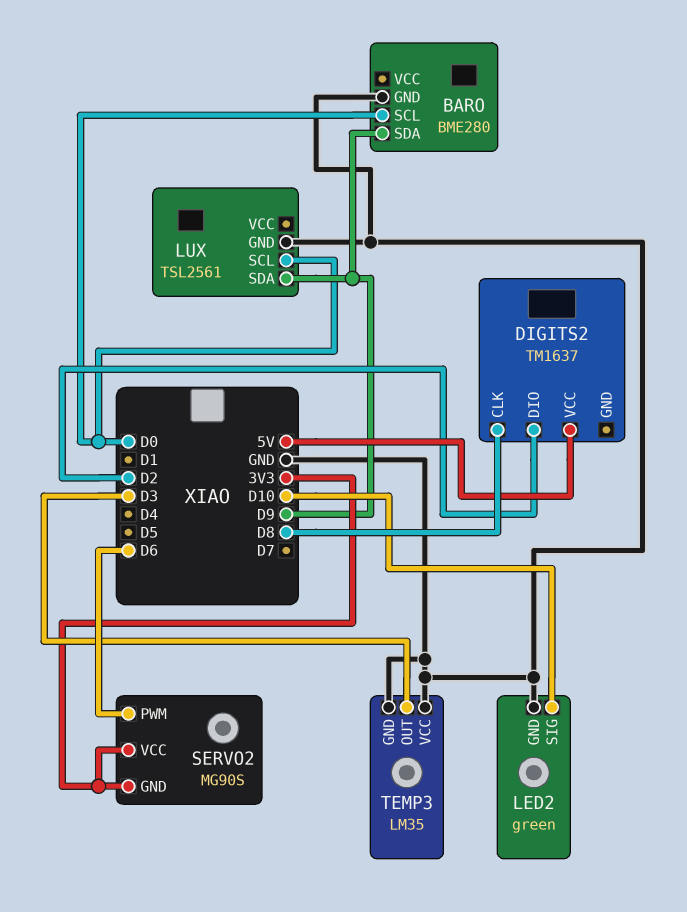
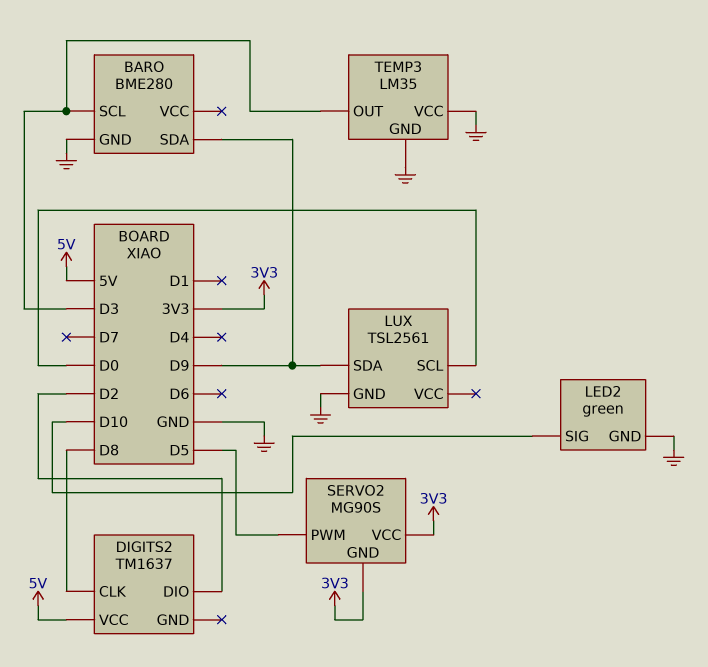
BARO pin SCL: D0 -> D3
SERVO2 pin PWM: D6 -> D5

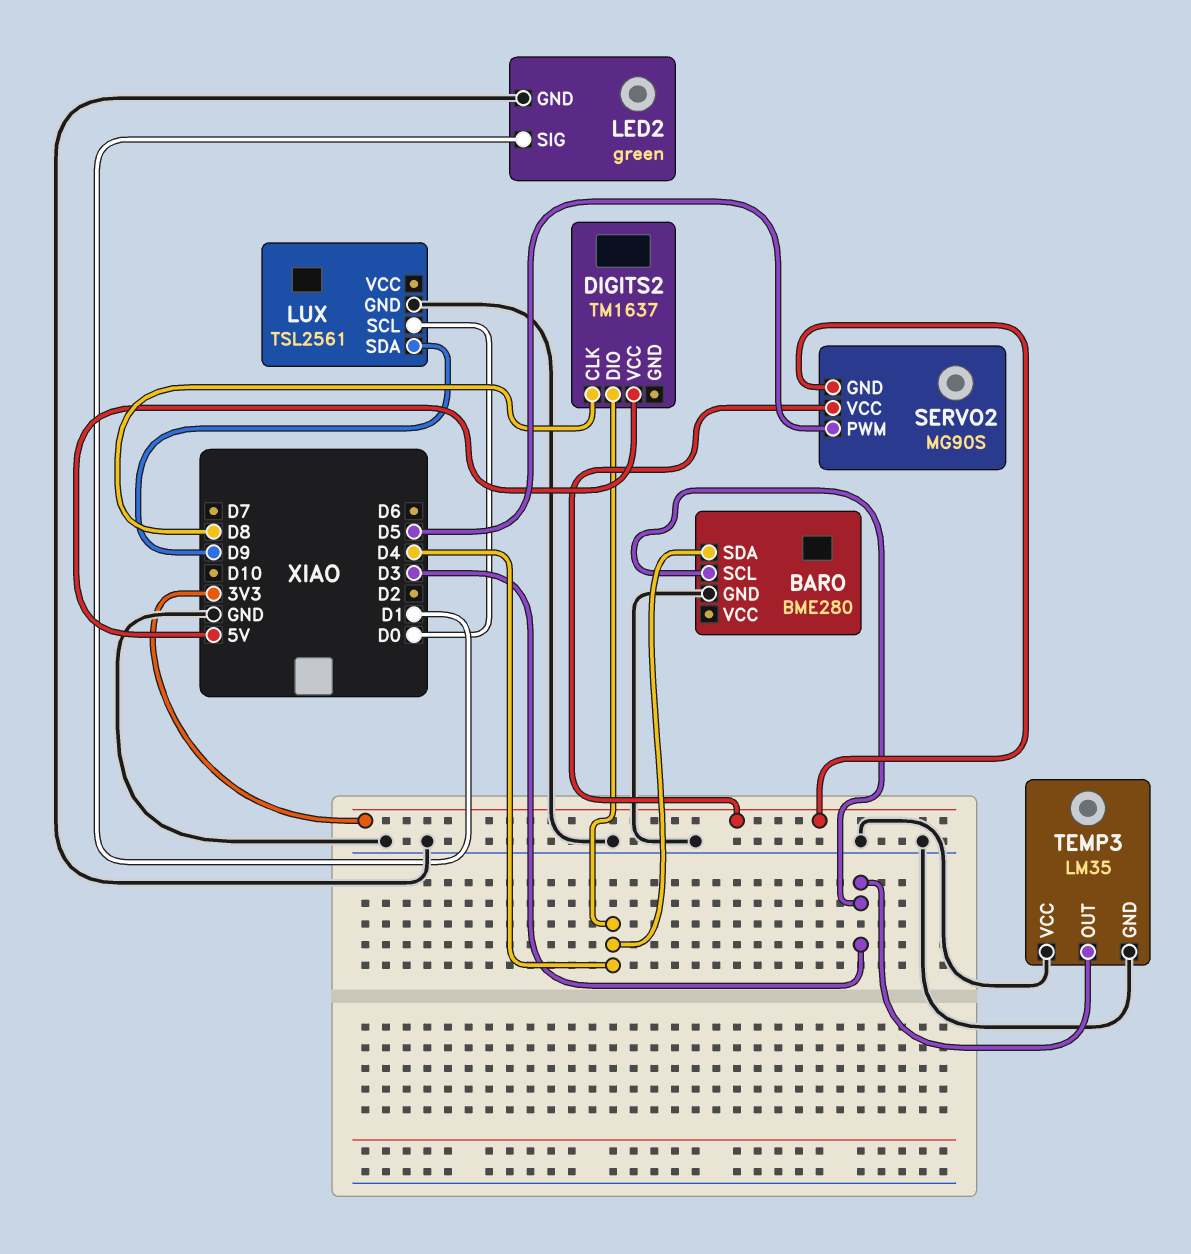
BARO pin SDA: D9 -> D4
DIGITS2 pin DIO: D2 -> D4
LED2 pin SIG: D10 -> D1

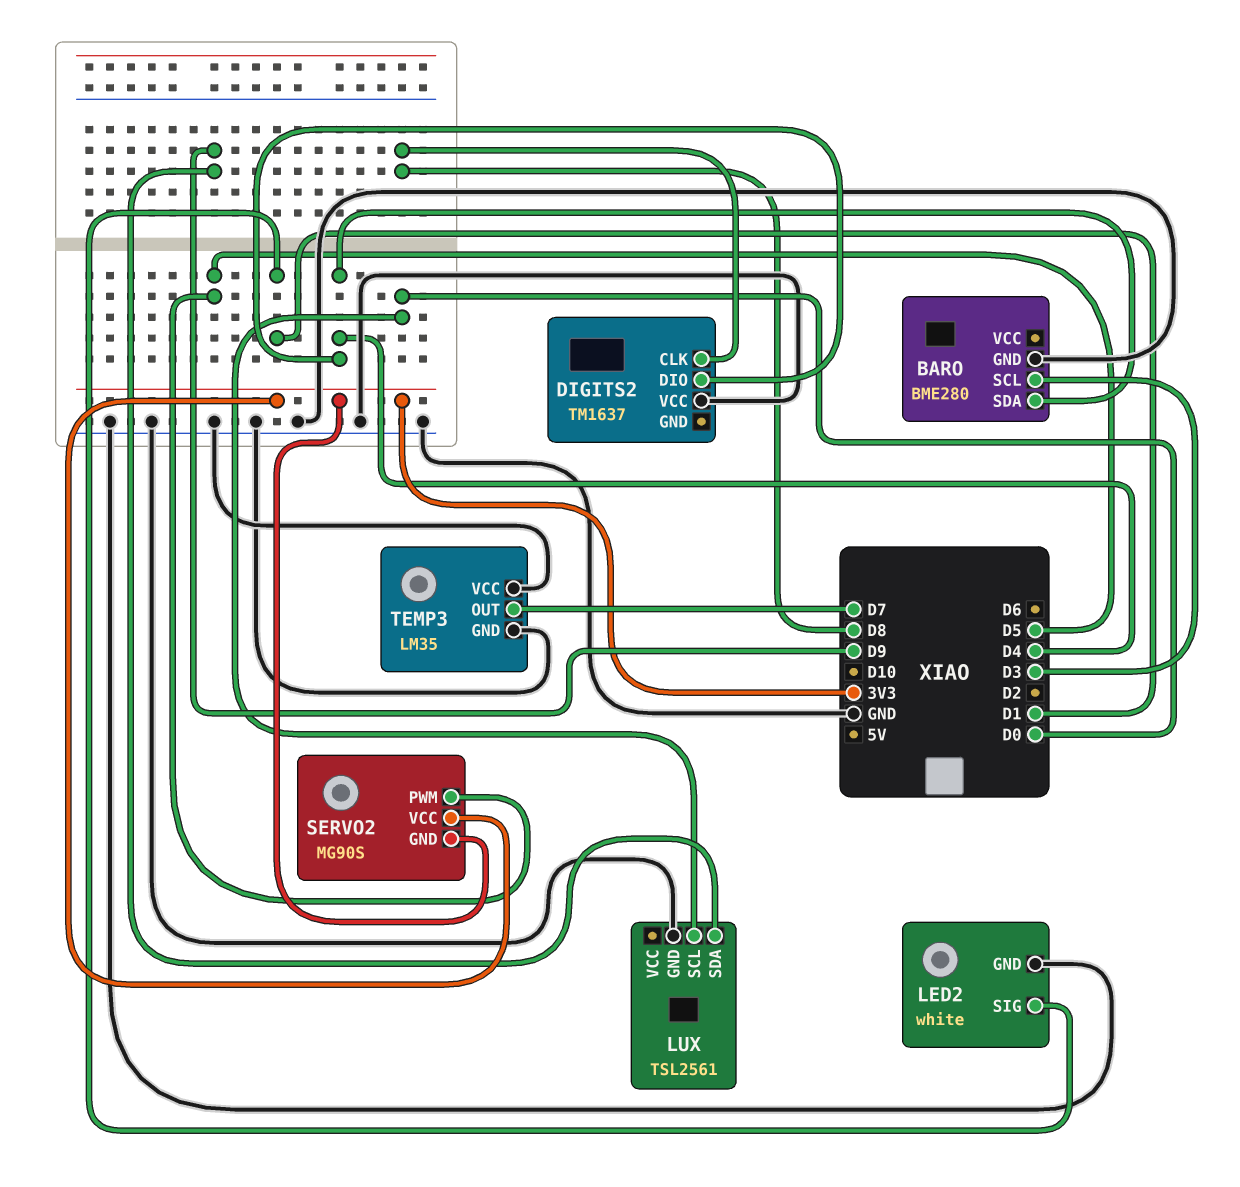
DIGITS2 pin VCC: 5V -> GND
LED2: green -> white
TEMP3 pin OUT: D3 -> D7

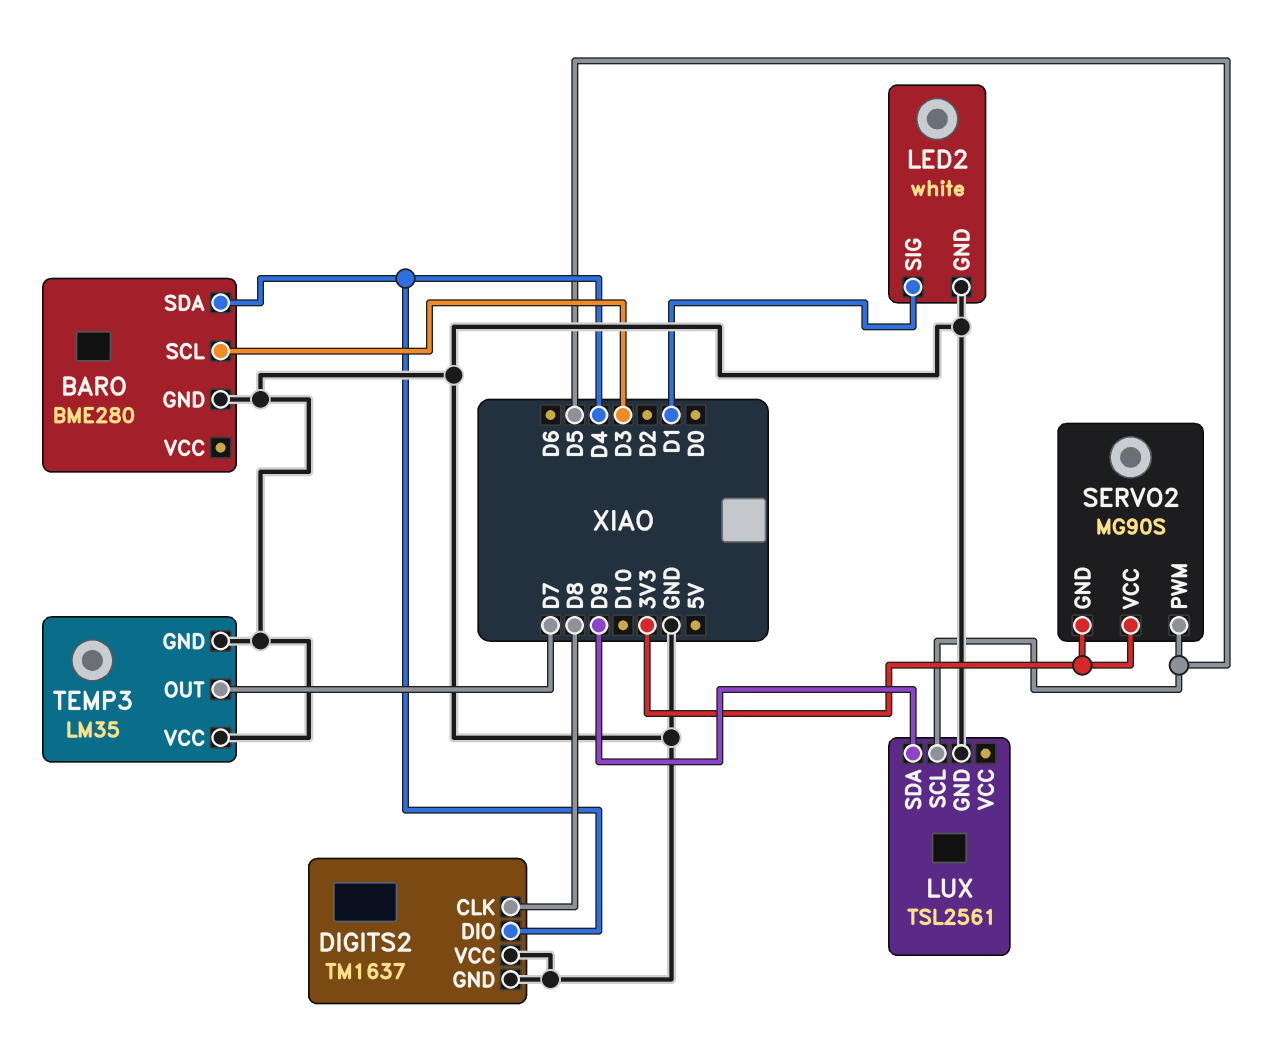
DIGITS2 pin GND: none -> GND
LUX pin SCL: D0 -> D5

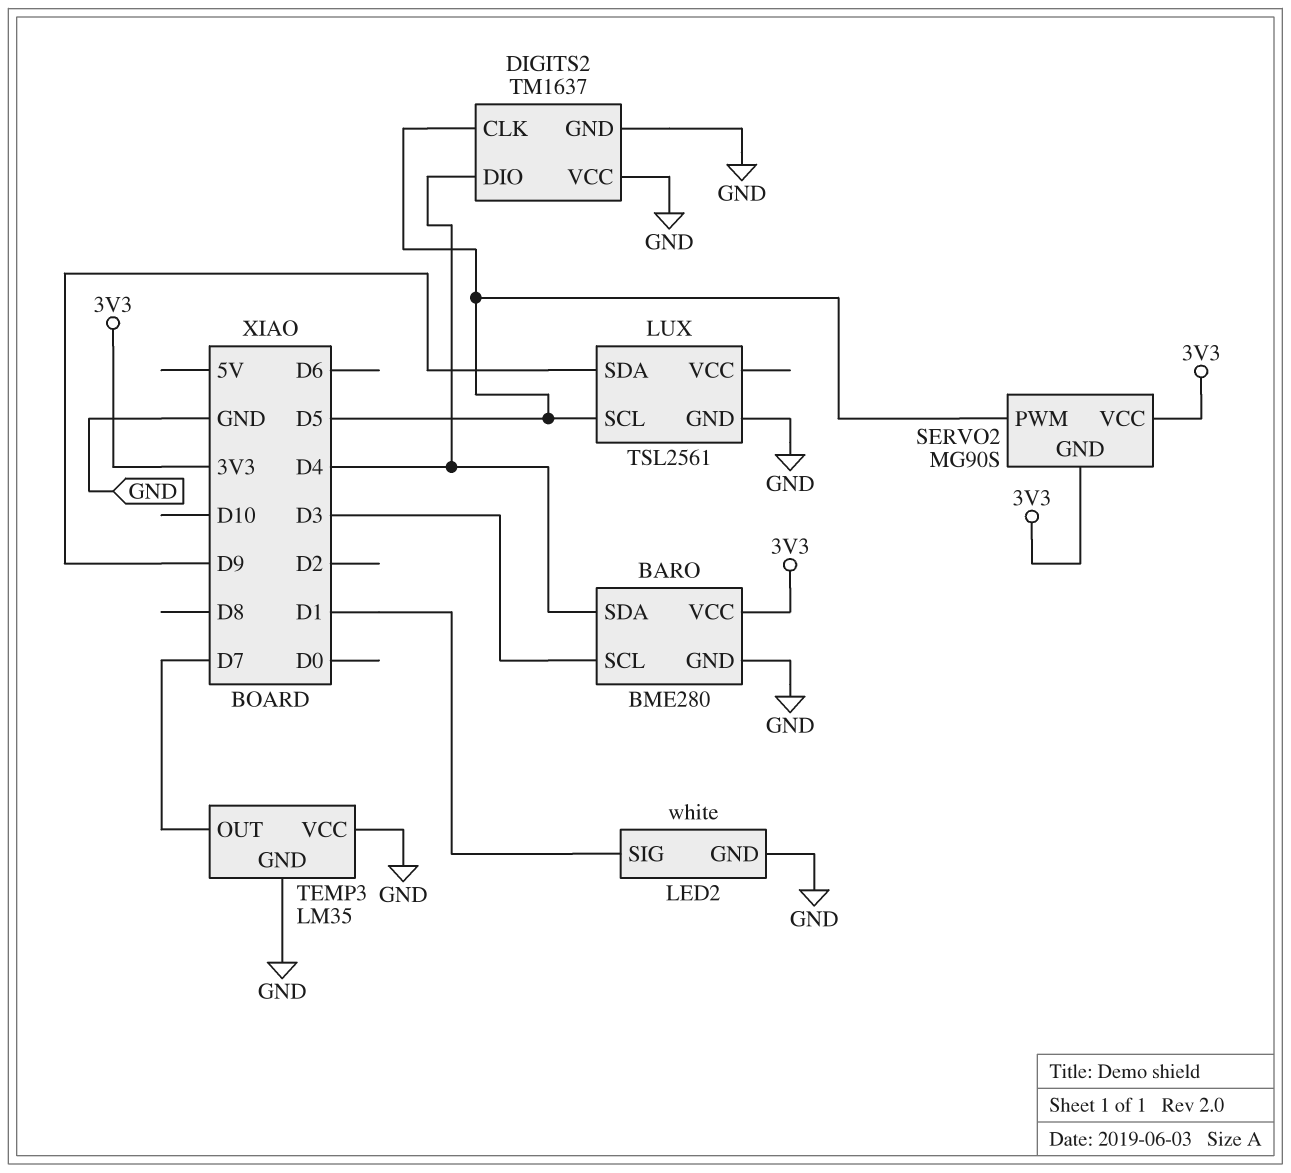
BARO pin VCC: none -> 3V3
DIGITS2 pin CLK: D8 -> D5

